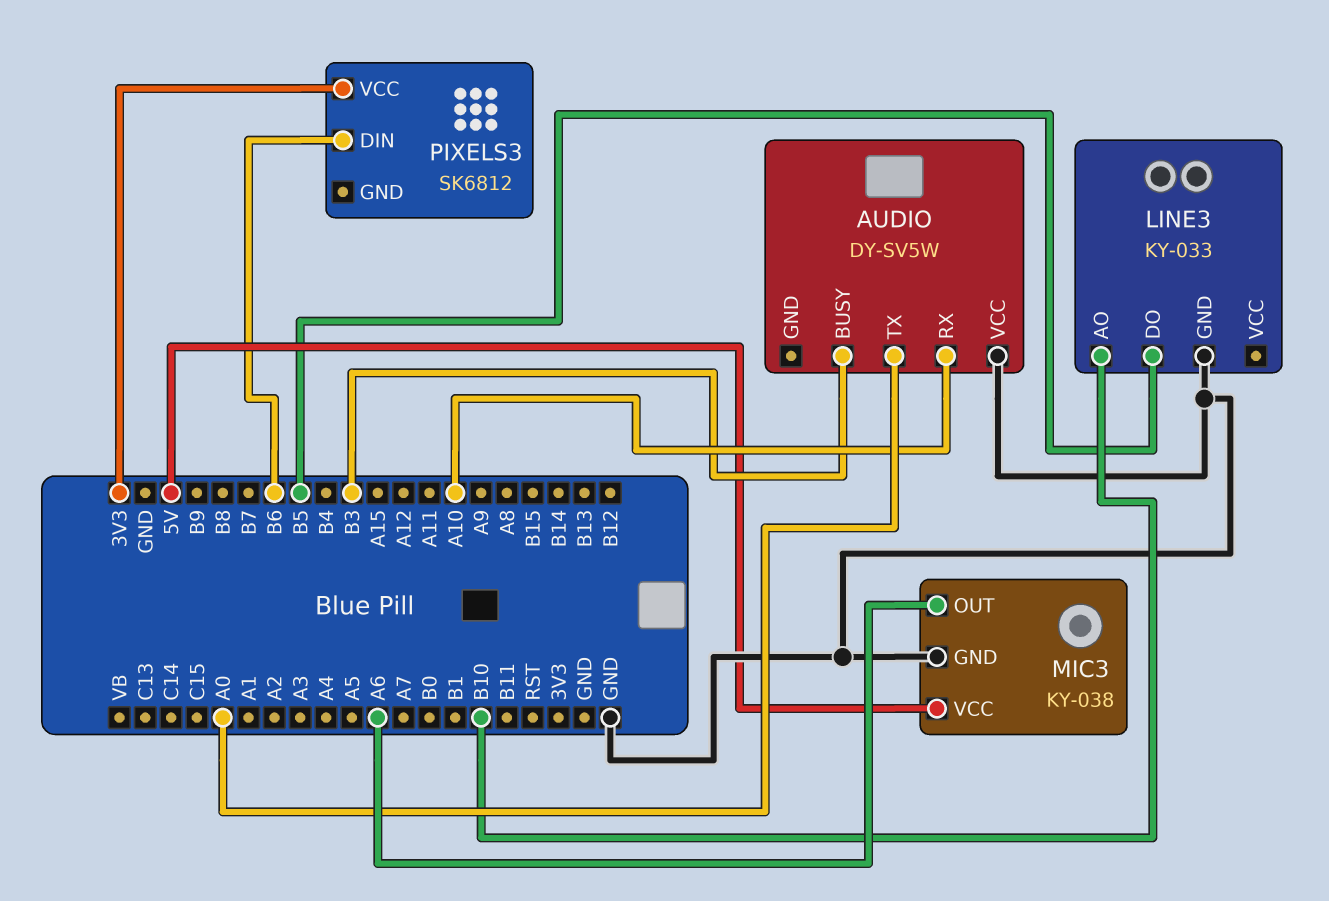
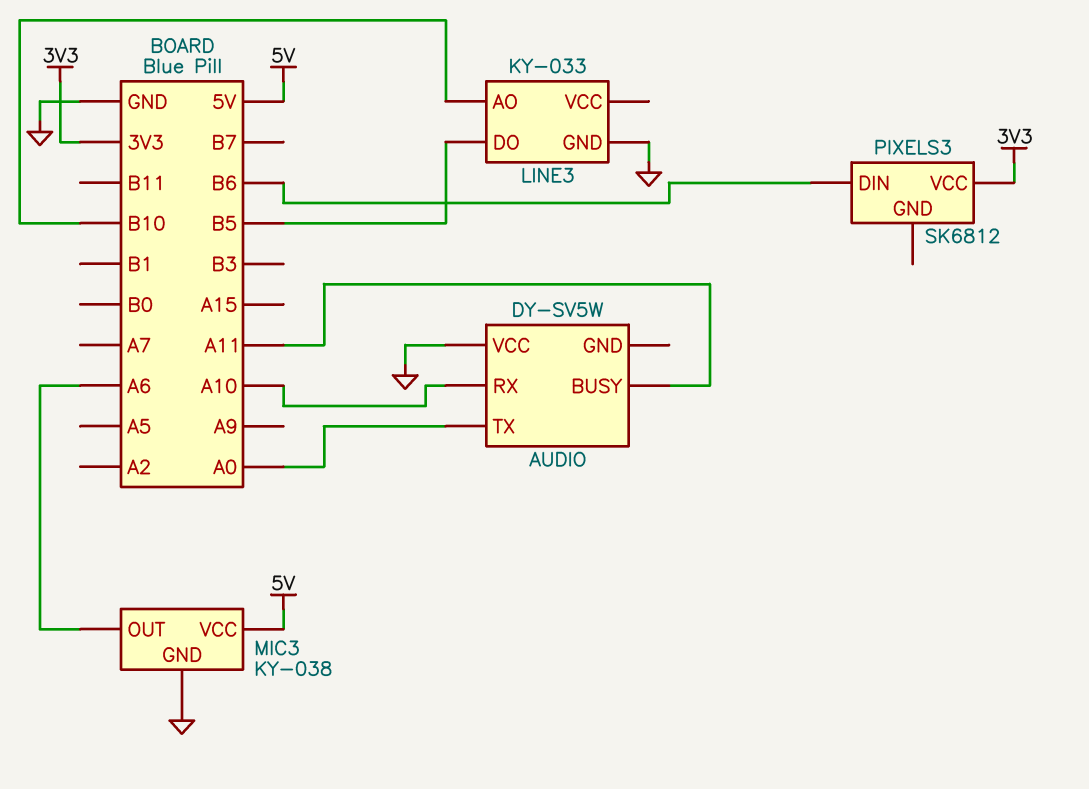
AUDIO pin BUSY: B3 -> A11

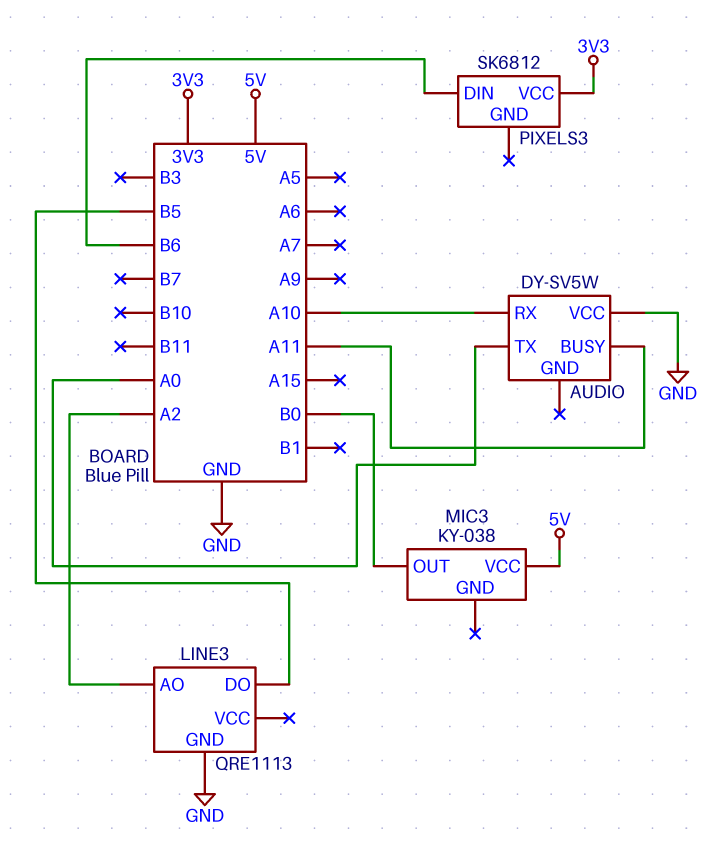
LINE3: KY-033 -> QRE1113
LINE3 pin AO: B10 -> A2
MIC3 pin GND: GND -> none
MIC3 pin OUT: A6 -> B0

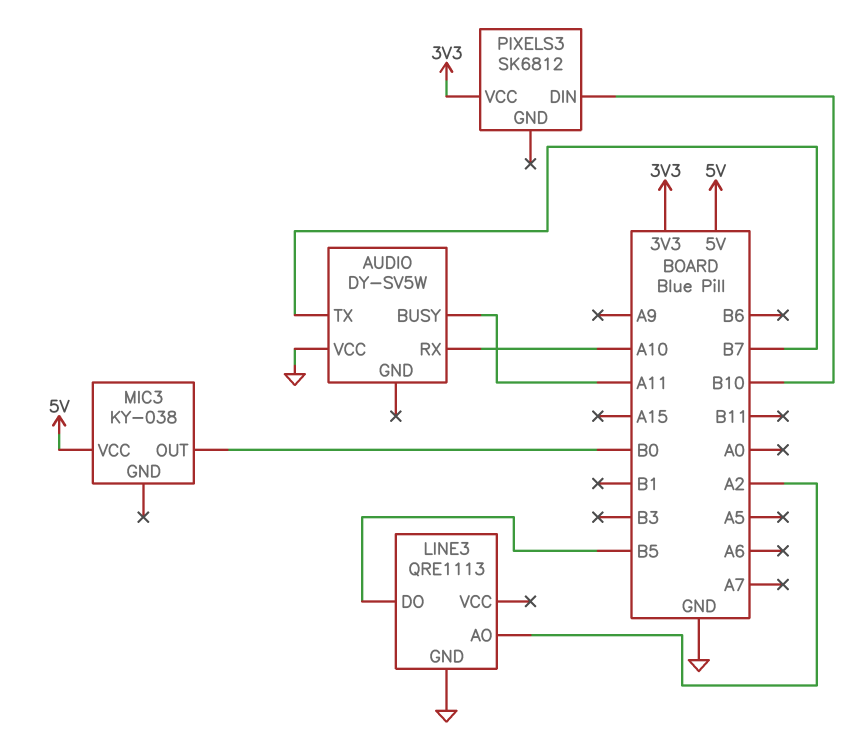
AUDIO pin TX: A0 -> B7
PIXELS3 pin DIN: B6 -> B10

